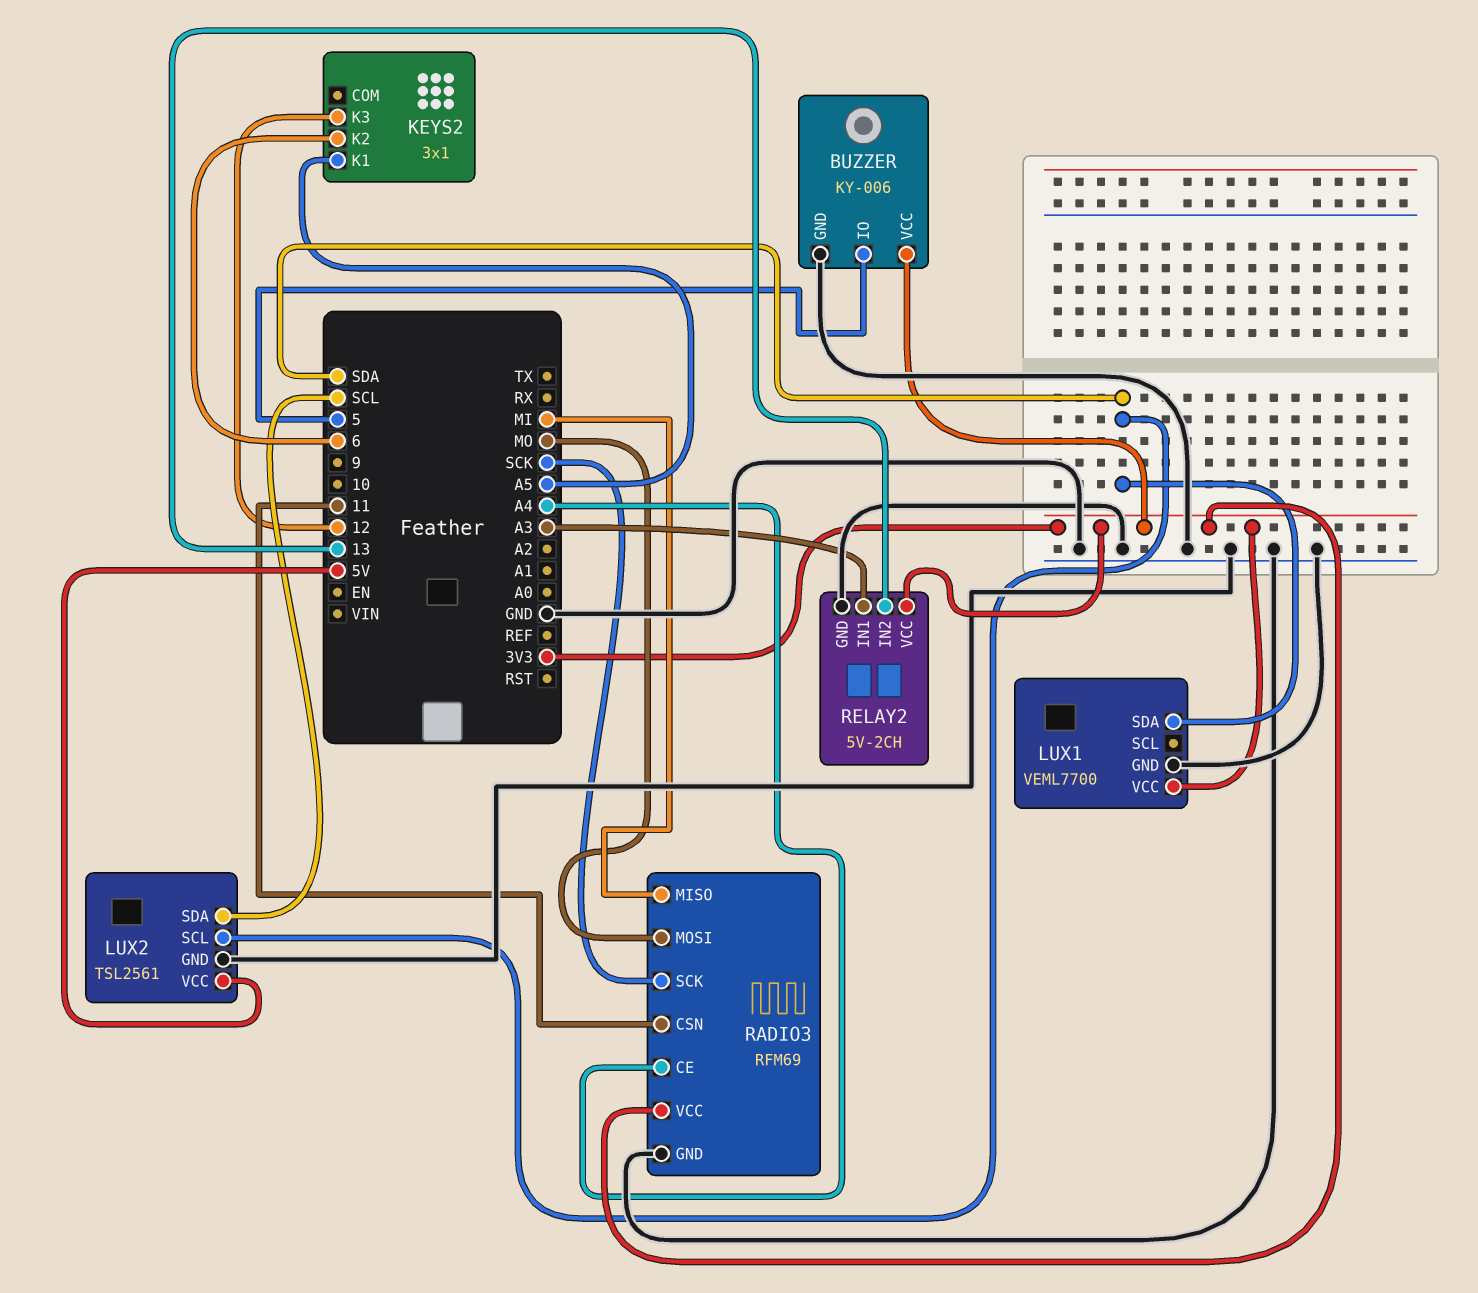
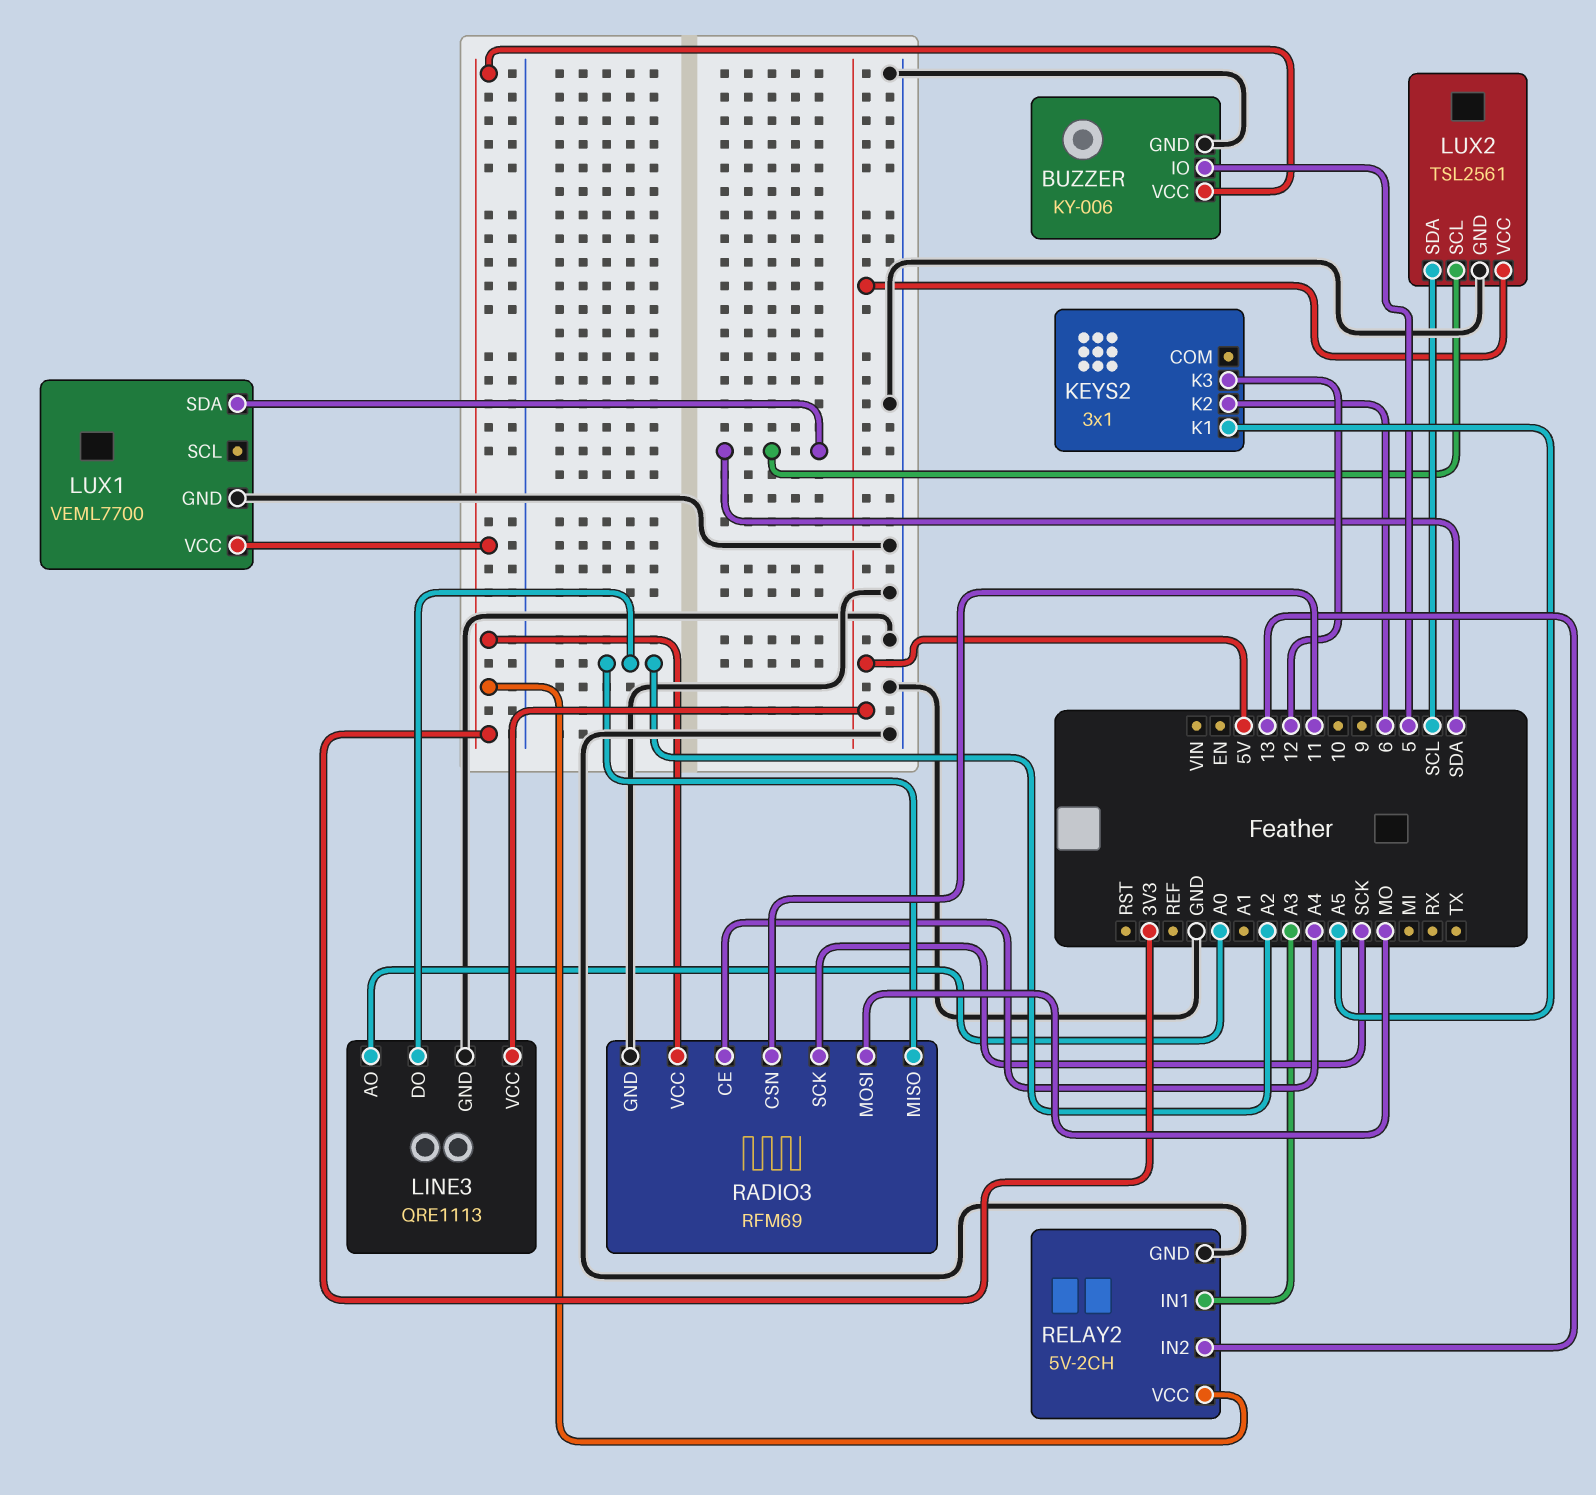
LINE3: none -> QRE1113
LINE3 pin AO: none -> A0
LINE3 pin DO: none -> A2
LINE3 pin GND: none -> GND
LINE3 pin VCC: none -> 5V
RADIO3 pin MISO: MI -> A2

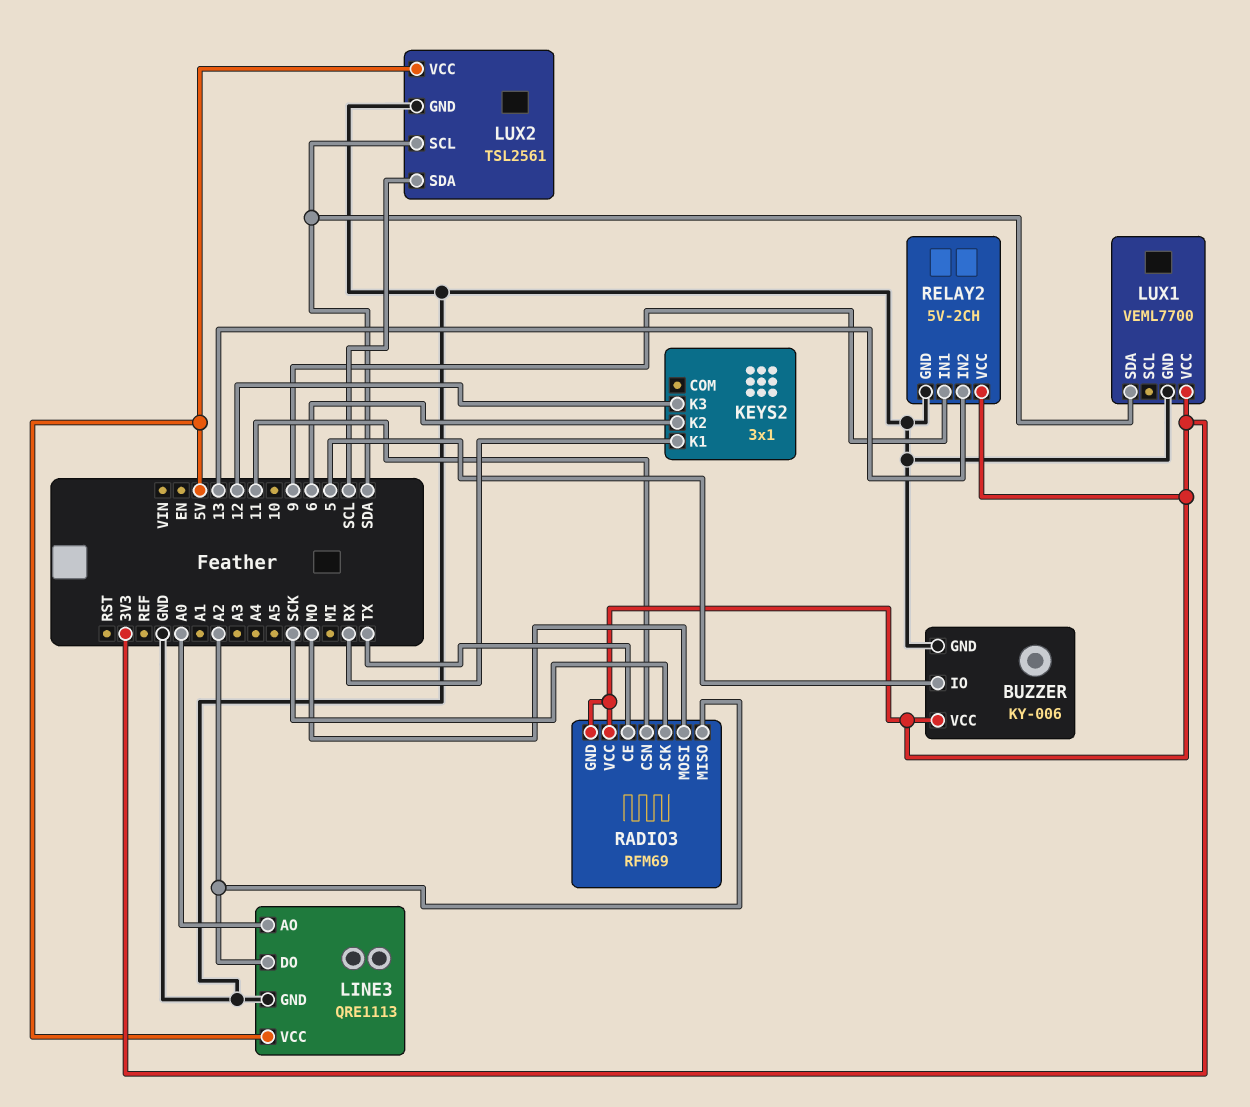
KEYS2 pin K1: A5 -> RX
RADIO3 pin CE: A4 -> TX
RADIO3 pin GND: GND -> 3V3
RELAY2 pin IN1: A3 -> 9

